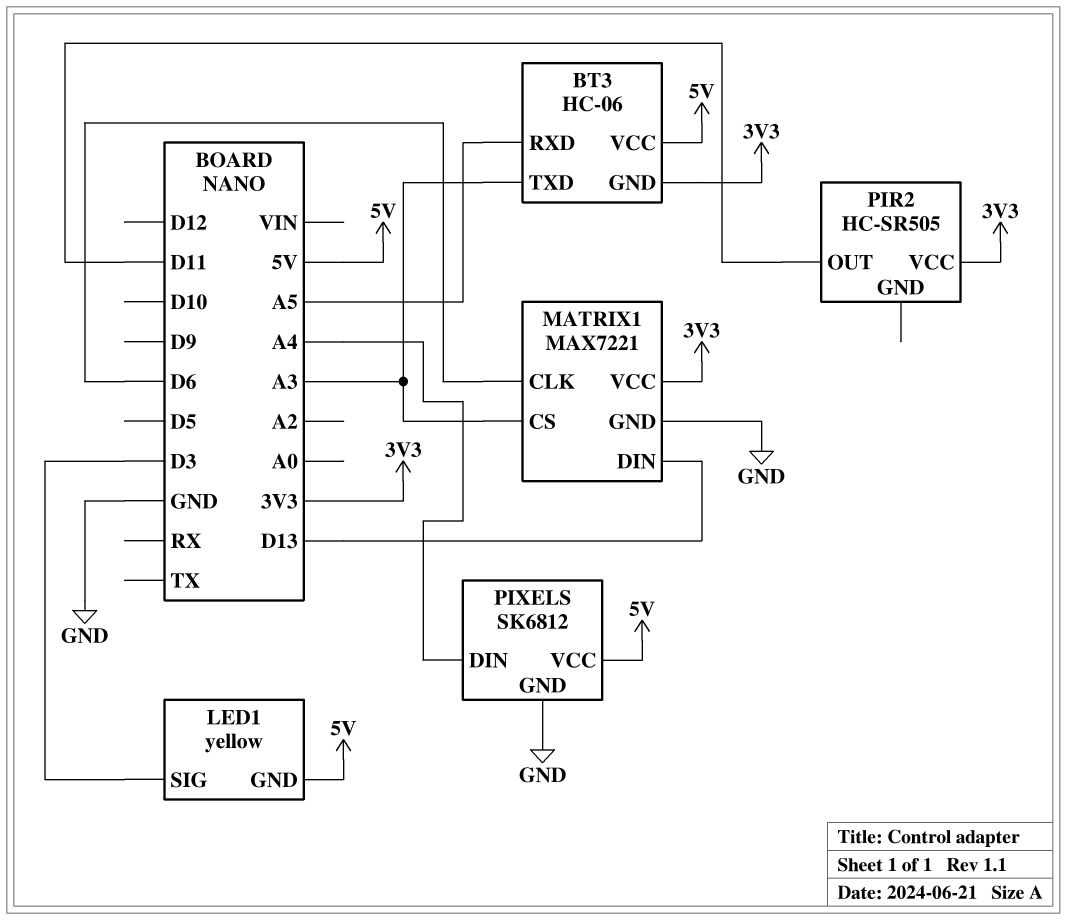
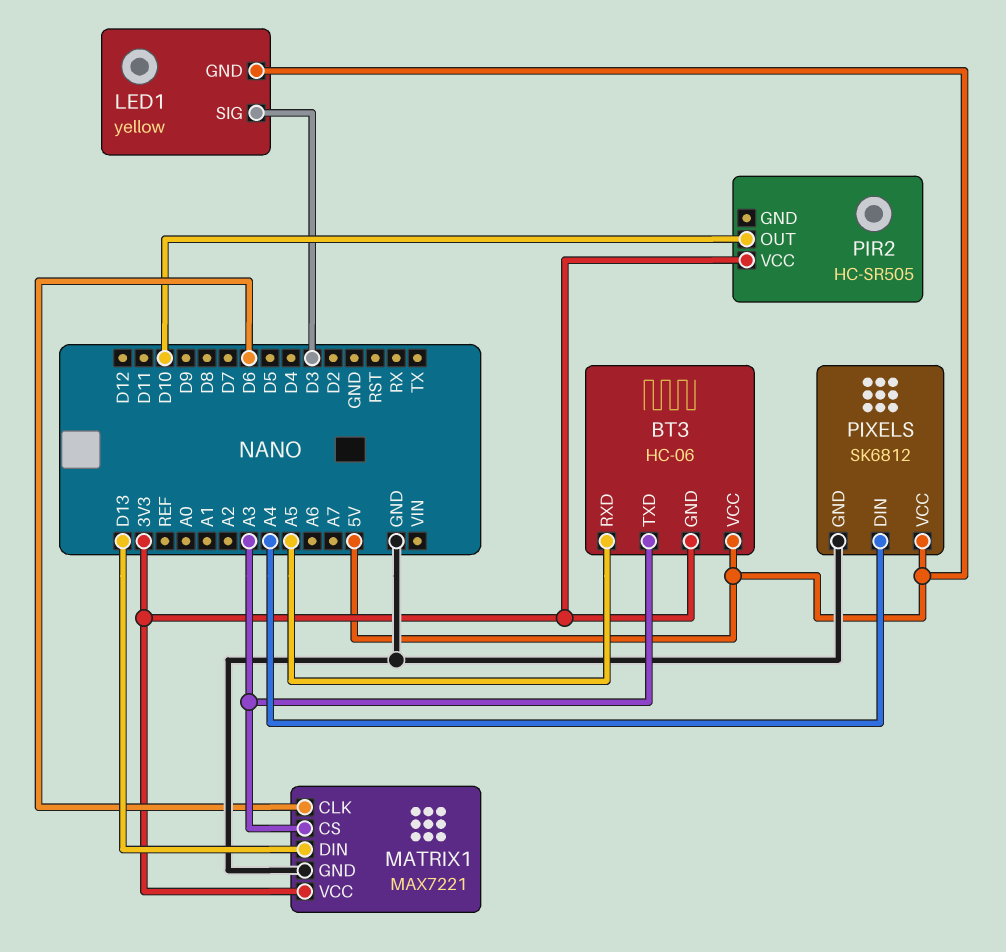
PIR2 pin OUT: D11 -> D10

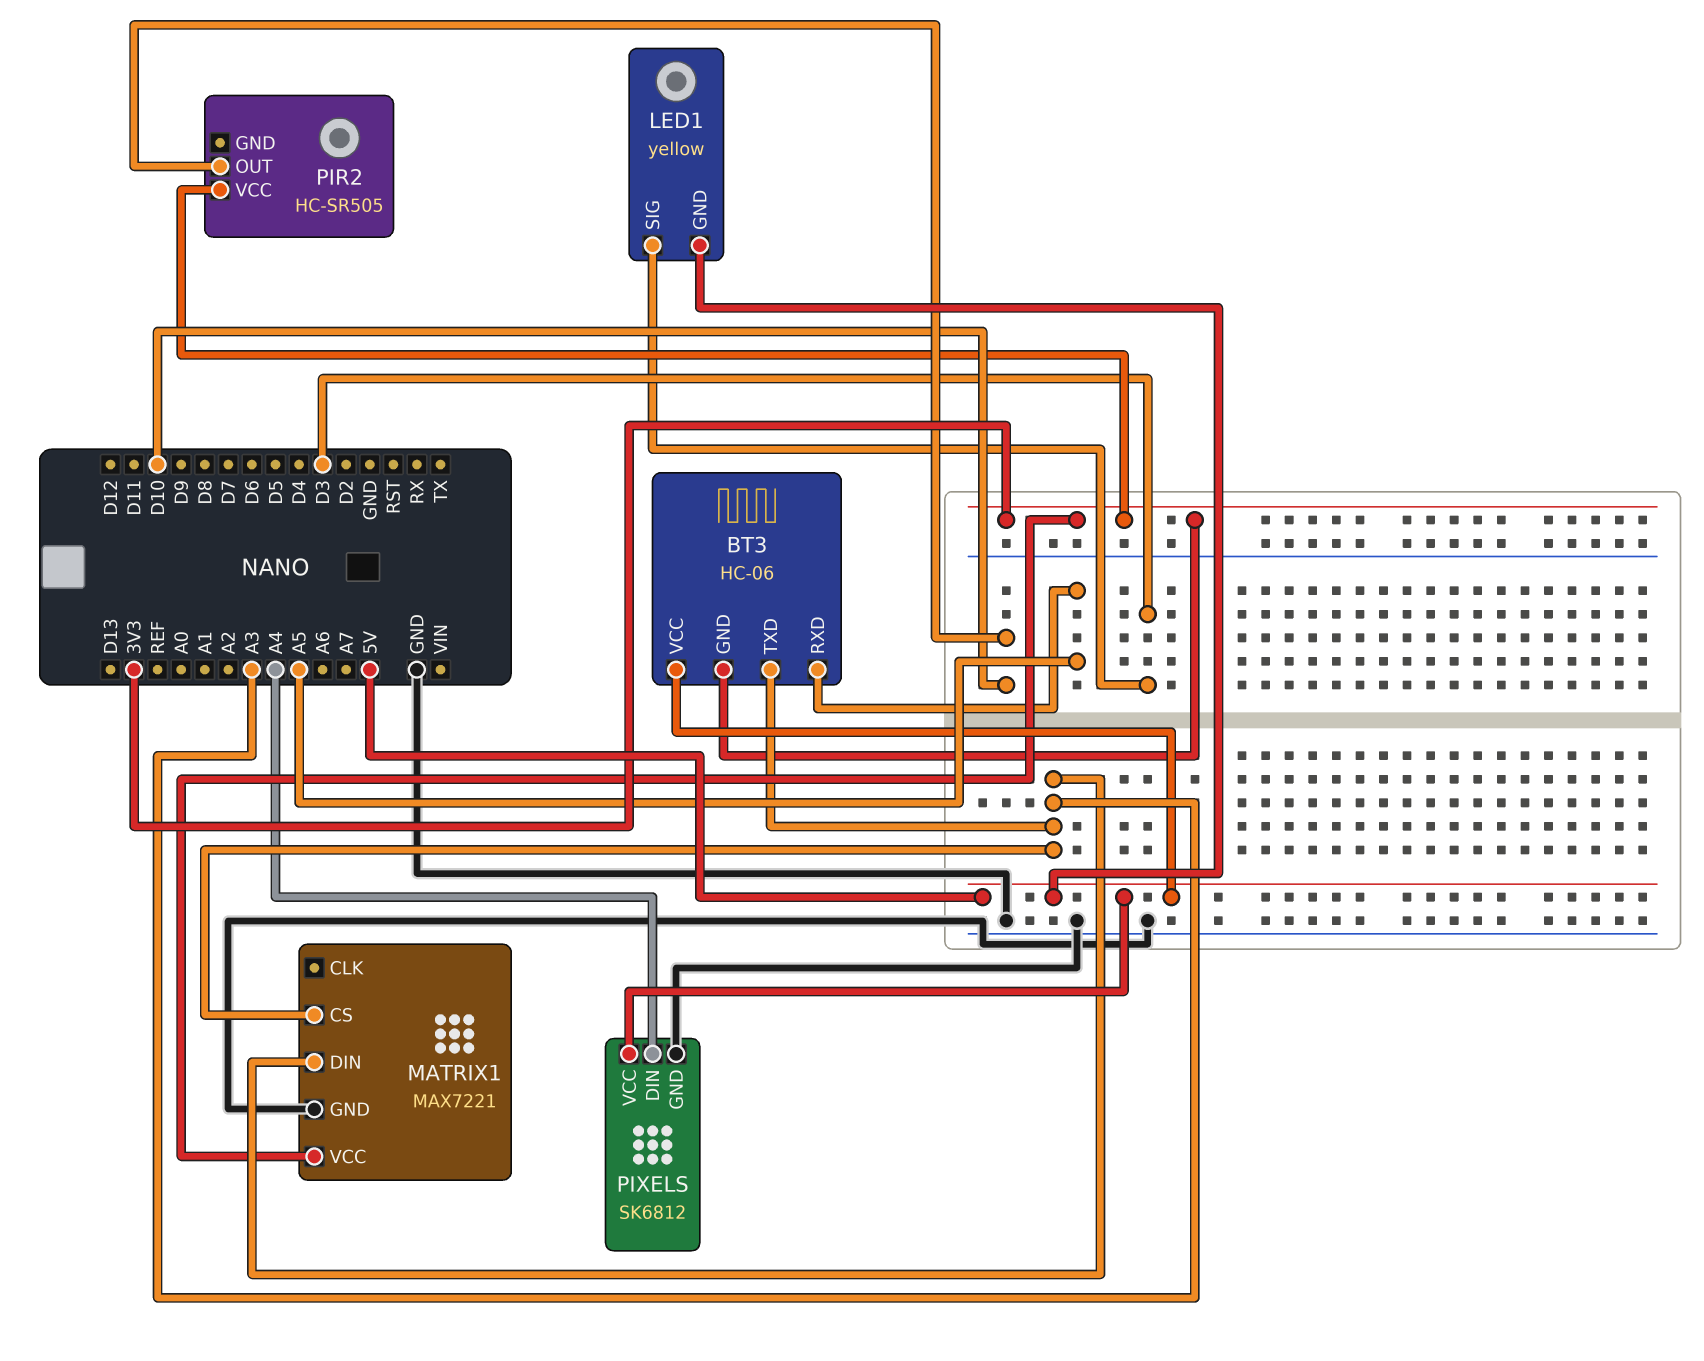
MATRIX1 pin CLK: D6 -> none
MATRIX1 pin DIN: D13 -> A3

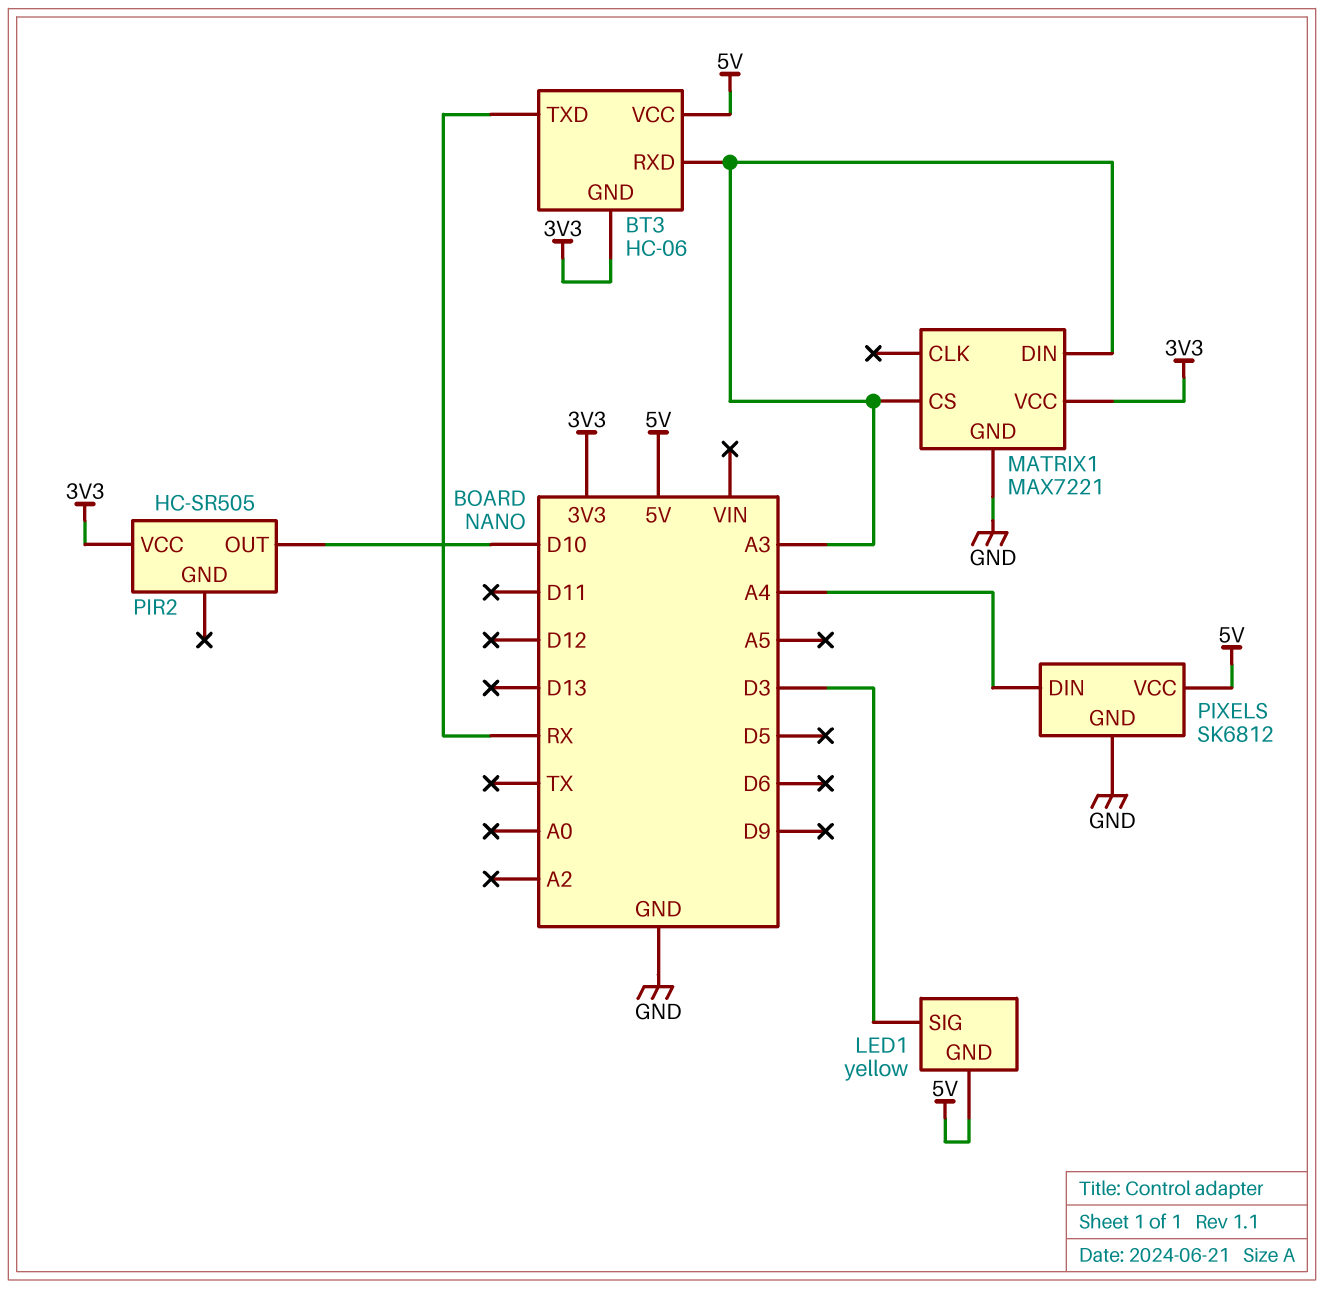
BT3 pin RXD: A5 -> A3
BT3 pin TXD: A3 -> RX

